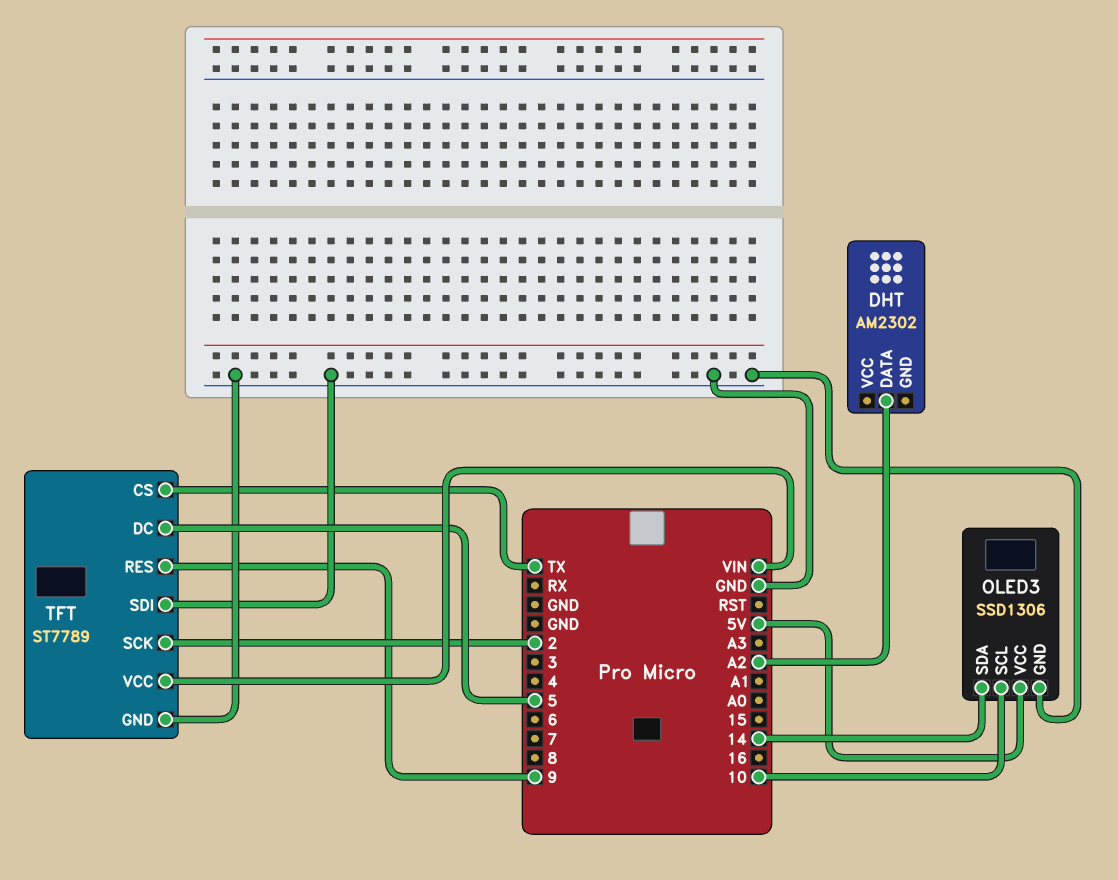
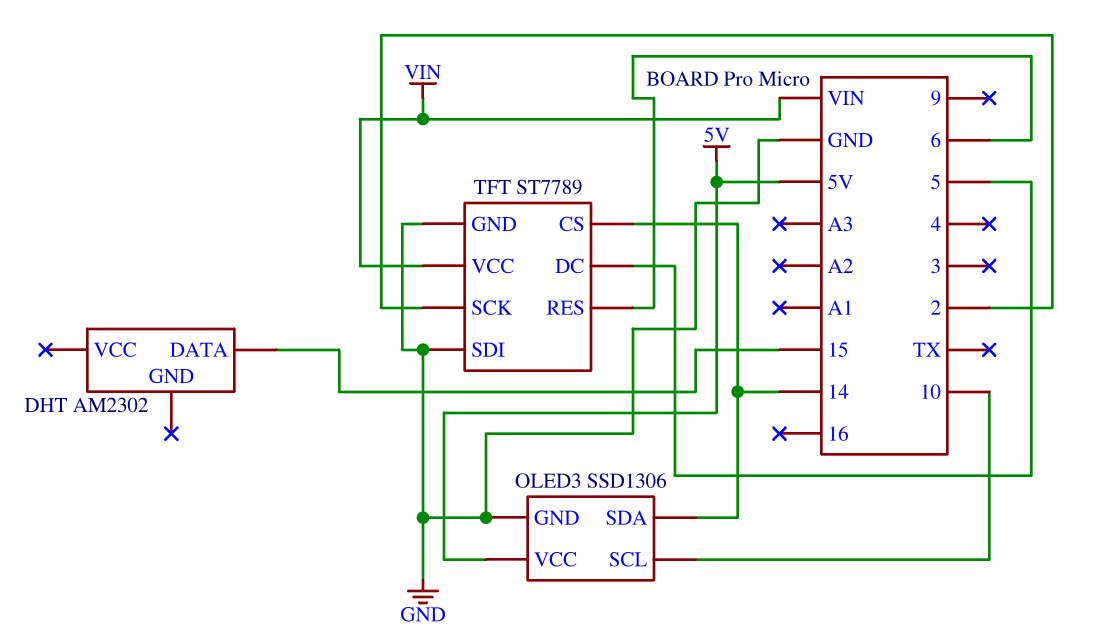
DHT pin DATA: A2 -> 15
TFT pin CS: TX -> 14
TFT pin RES: 9 -> 6

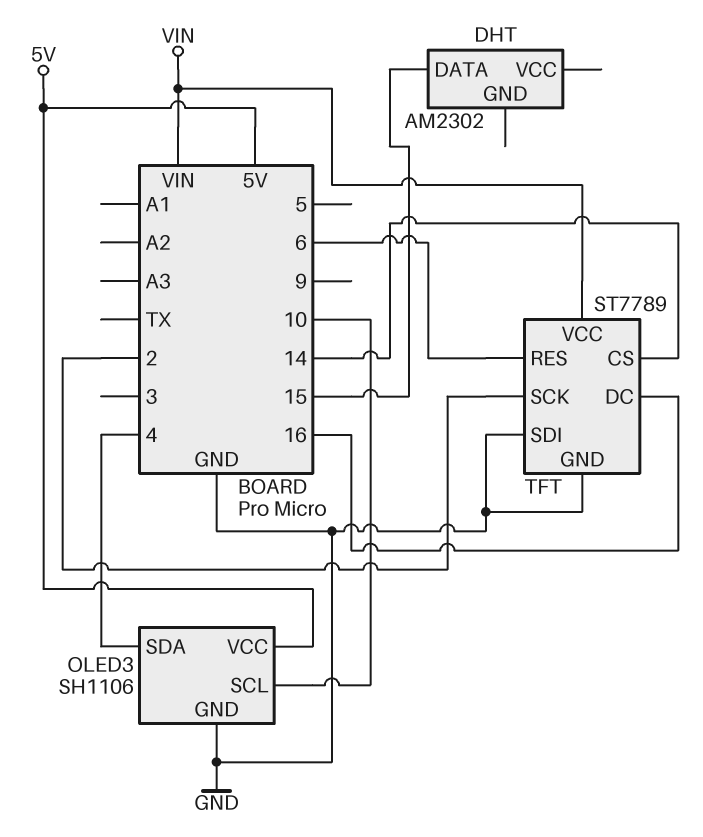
OLED3: SSD1306 -> SH1106
OLED3 pin SDA: 14 -> 4
TFT pin DC: 5 -> 16

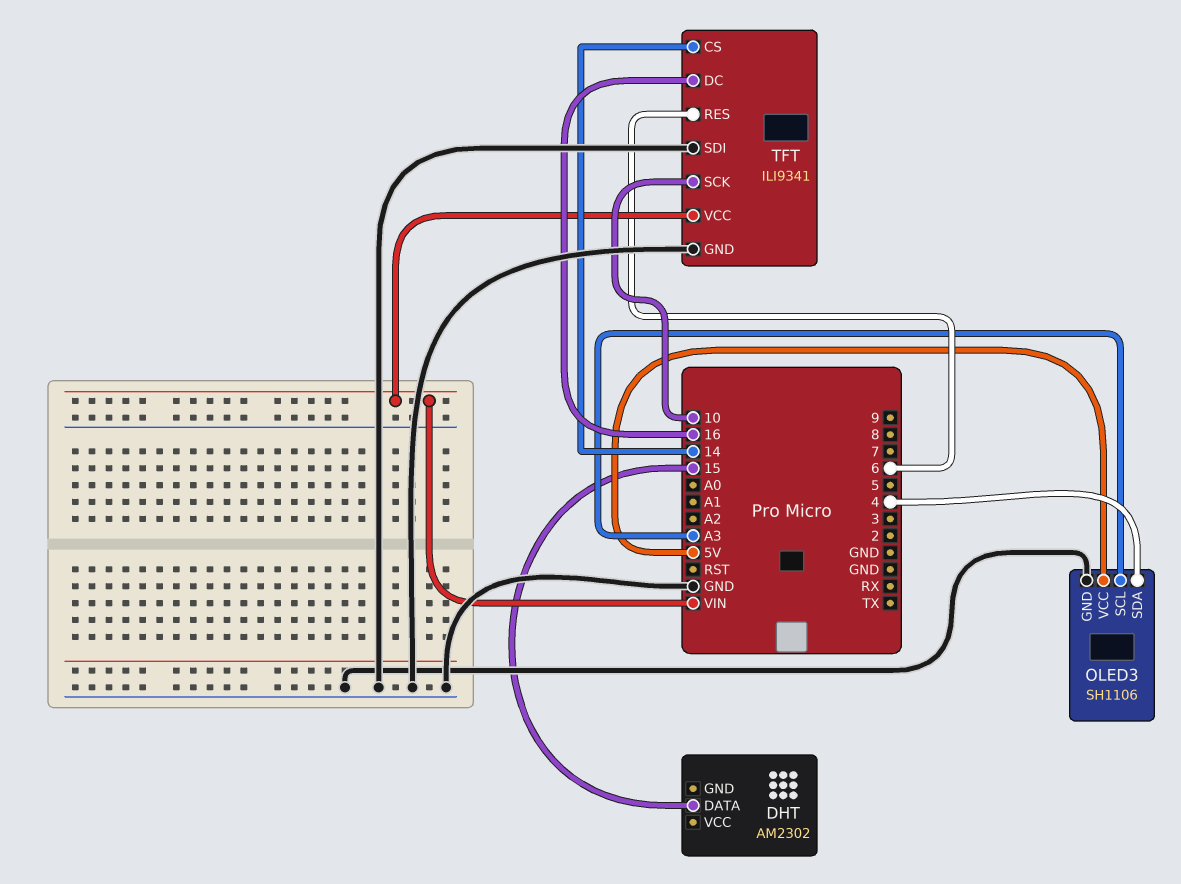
OLED3 pin SCL: 10 -> A3
TFT: ST7789 -> ILI9341
TFT pin SCK: 2 -> 10

